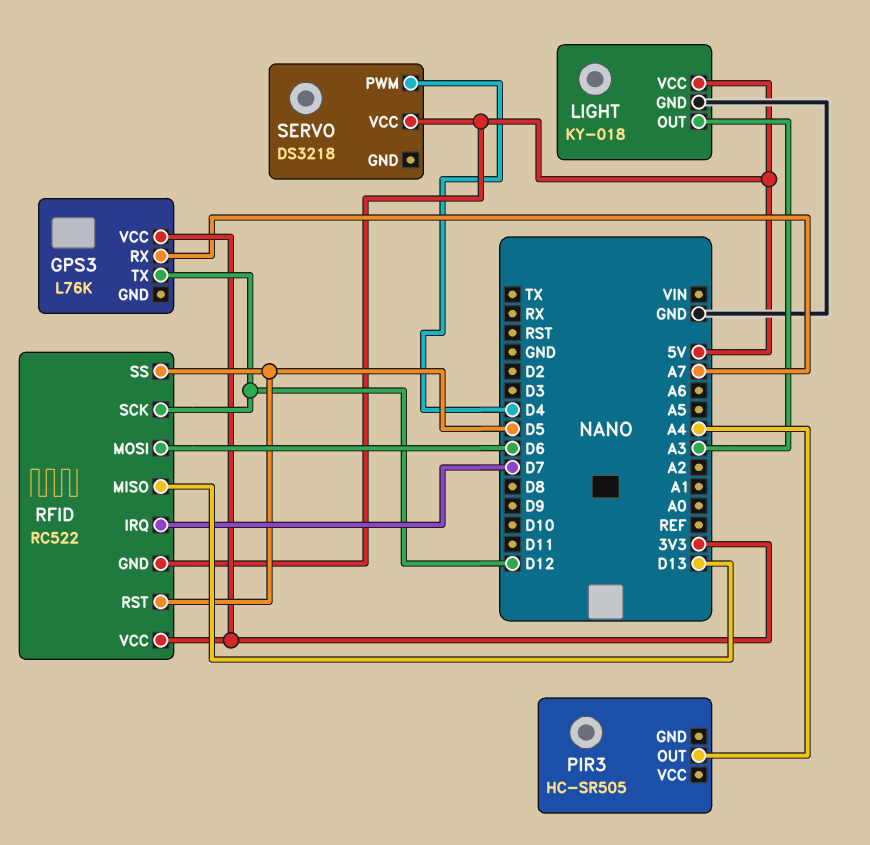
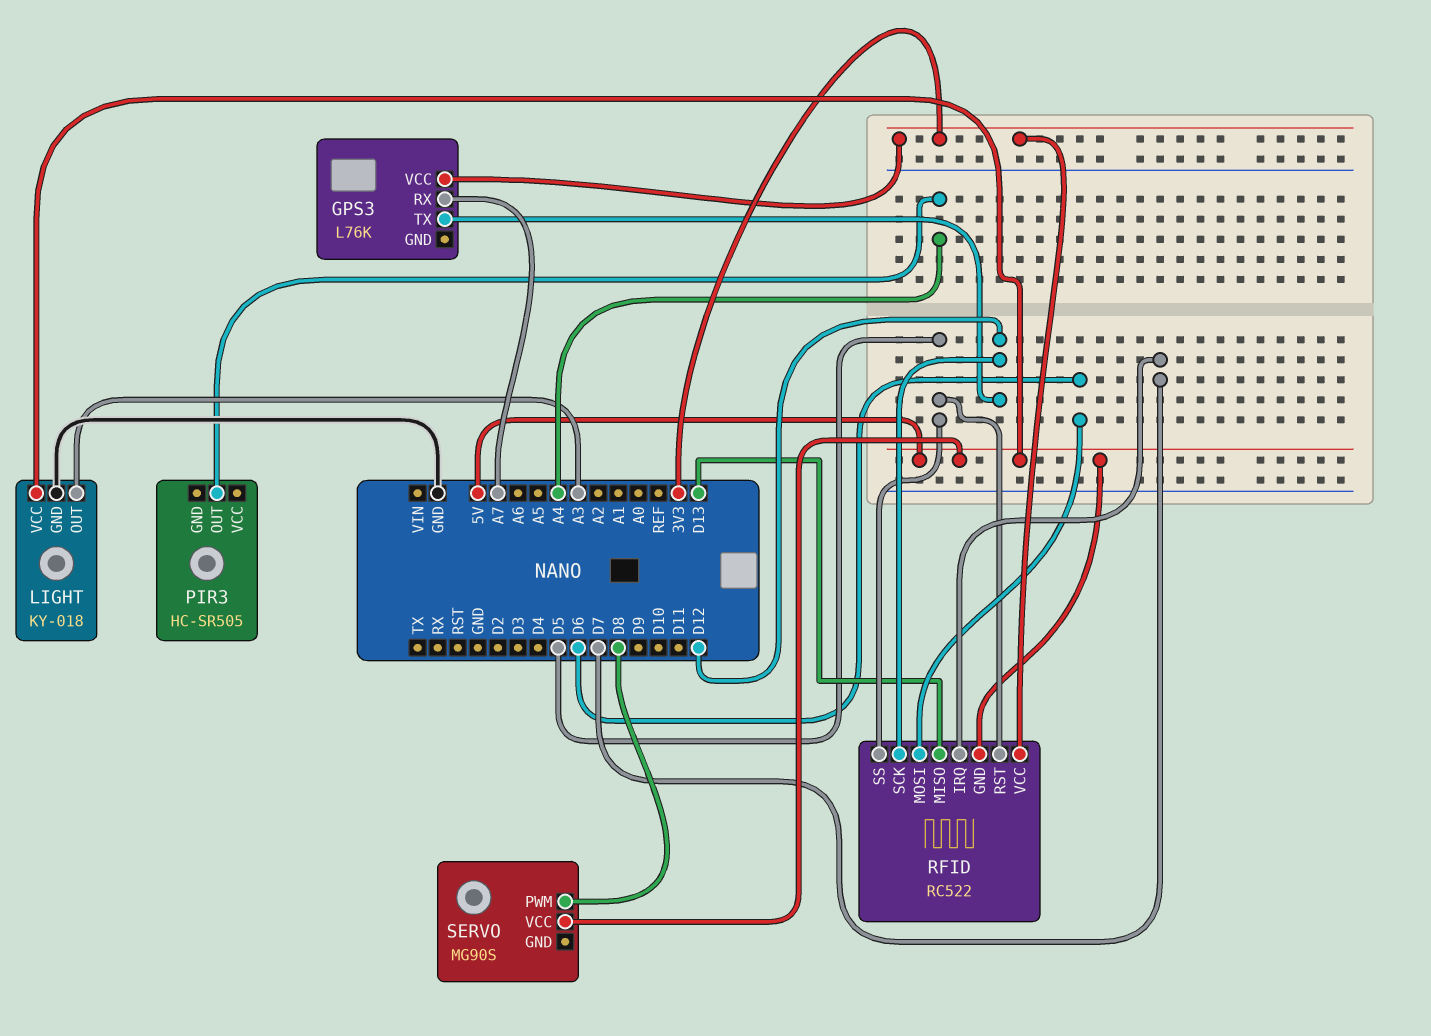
SERVO: DS3218 -> MG90S
SERVO pin PWM: D4 -> D8

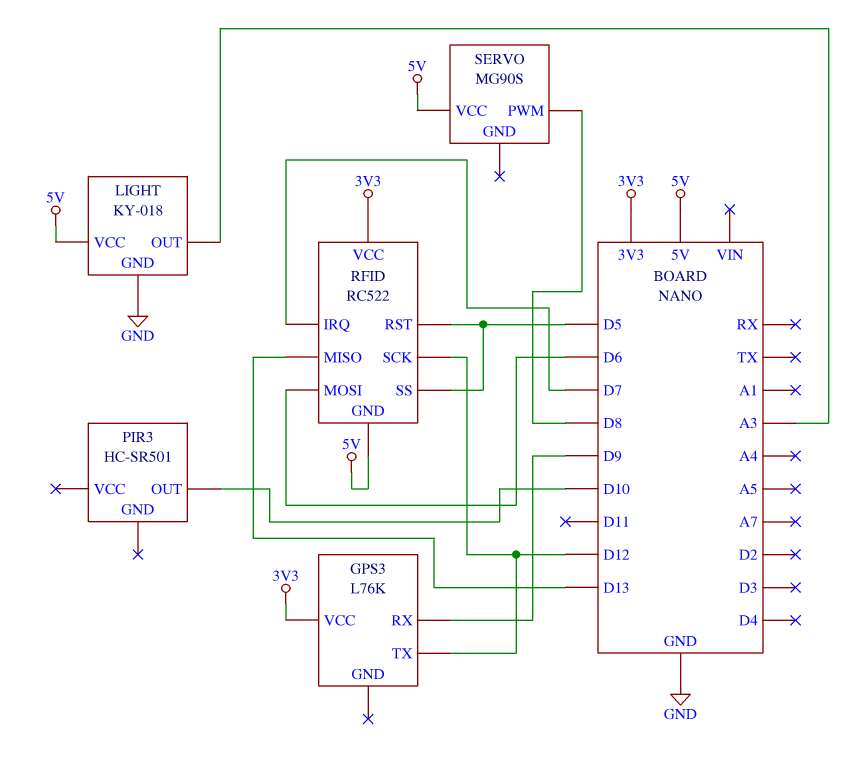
GPS3 pin RX: A7 -> D9
PIR3: HC-SR505 -> HC-SR501
PIR3 pin OUT: A4 -> D10

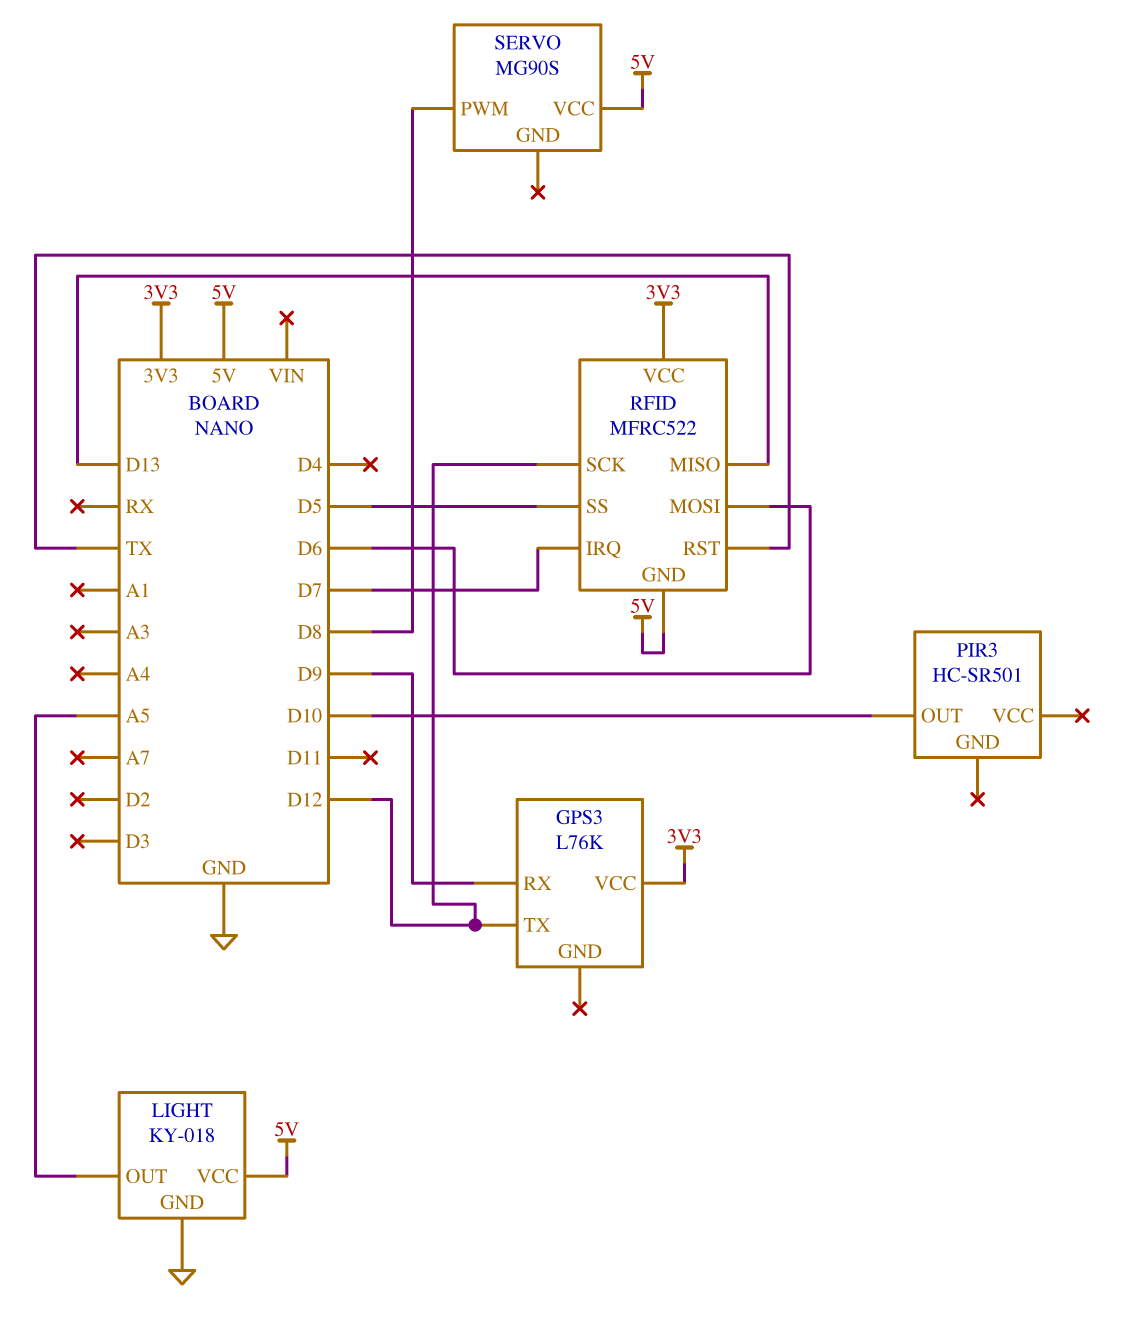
LIGHT pin OUT: A3 -> A5
RFID: RC522 -> MFRC522
RFID pin RST: D5 -> TX

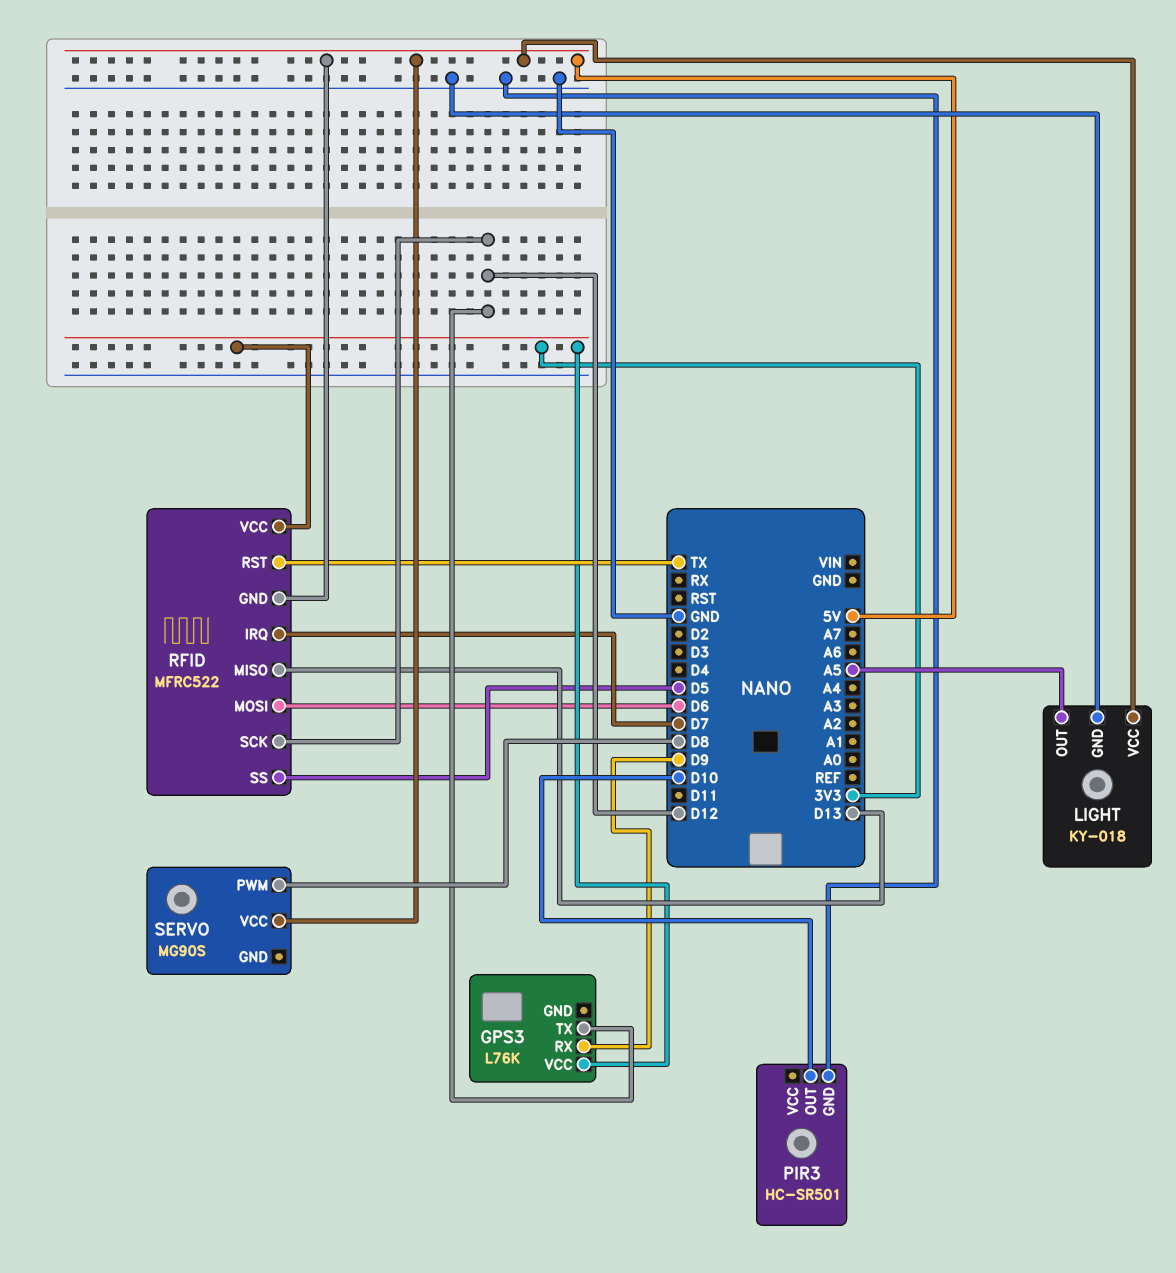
PIR3 pin GND: none -> GND

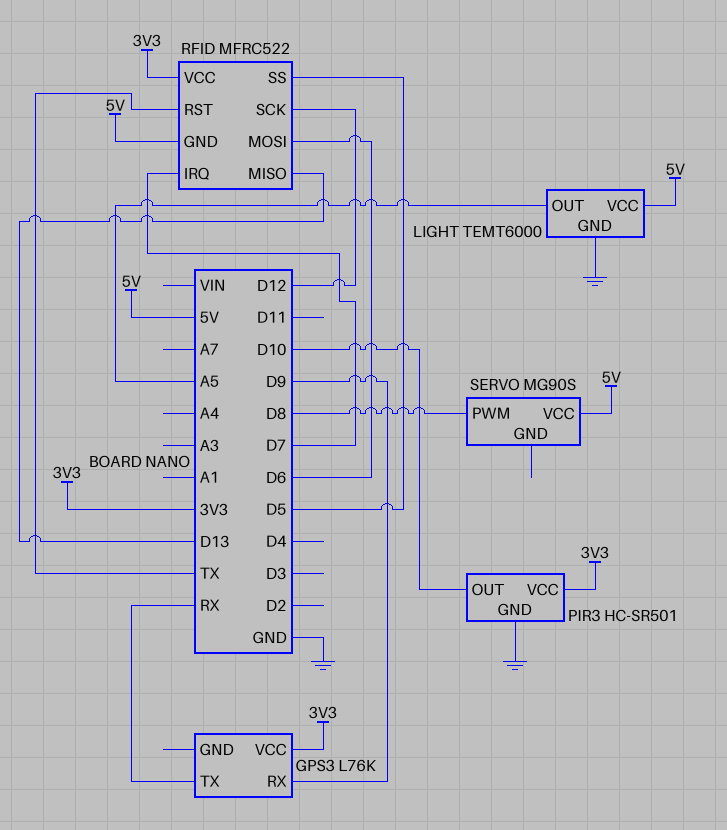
GPS3 pin TX: D12 -> RX
LIGHT: KY-018 -> TEMT6000
PIR3 pin VCC: none -> 3V3

